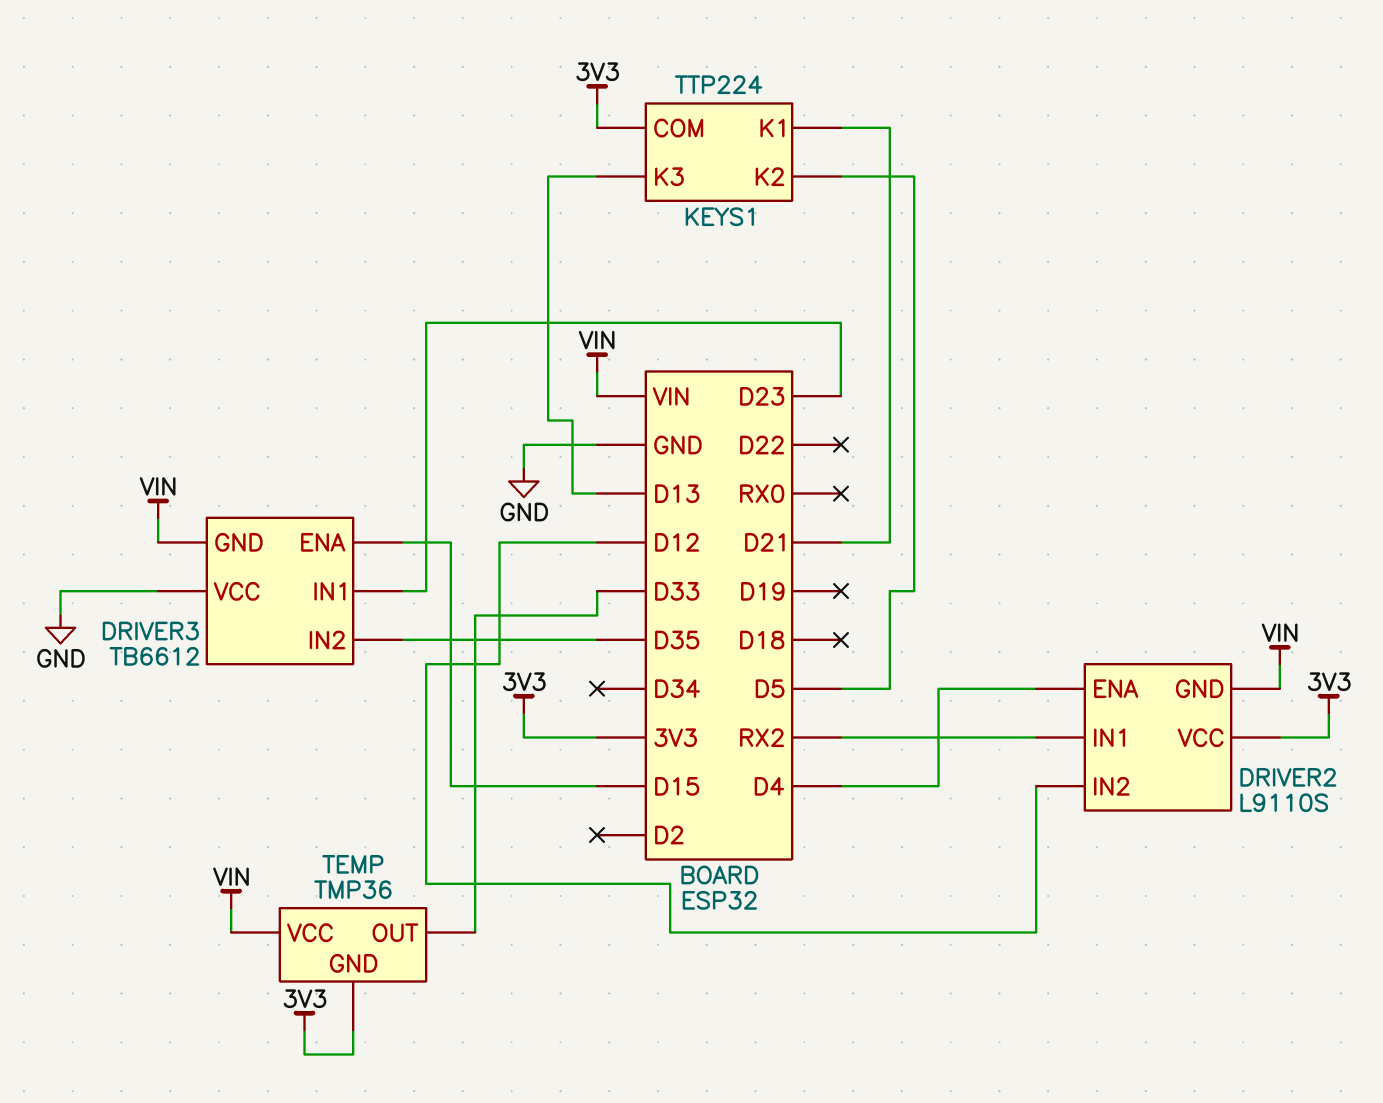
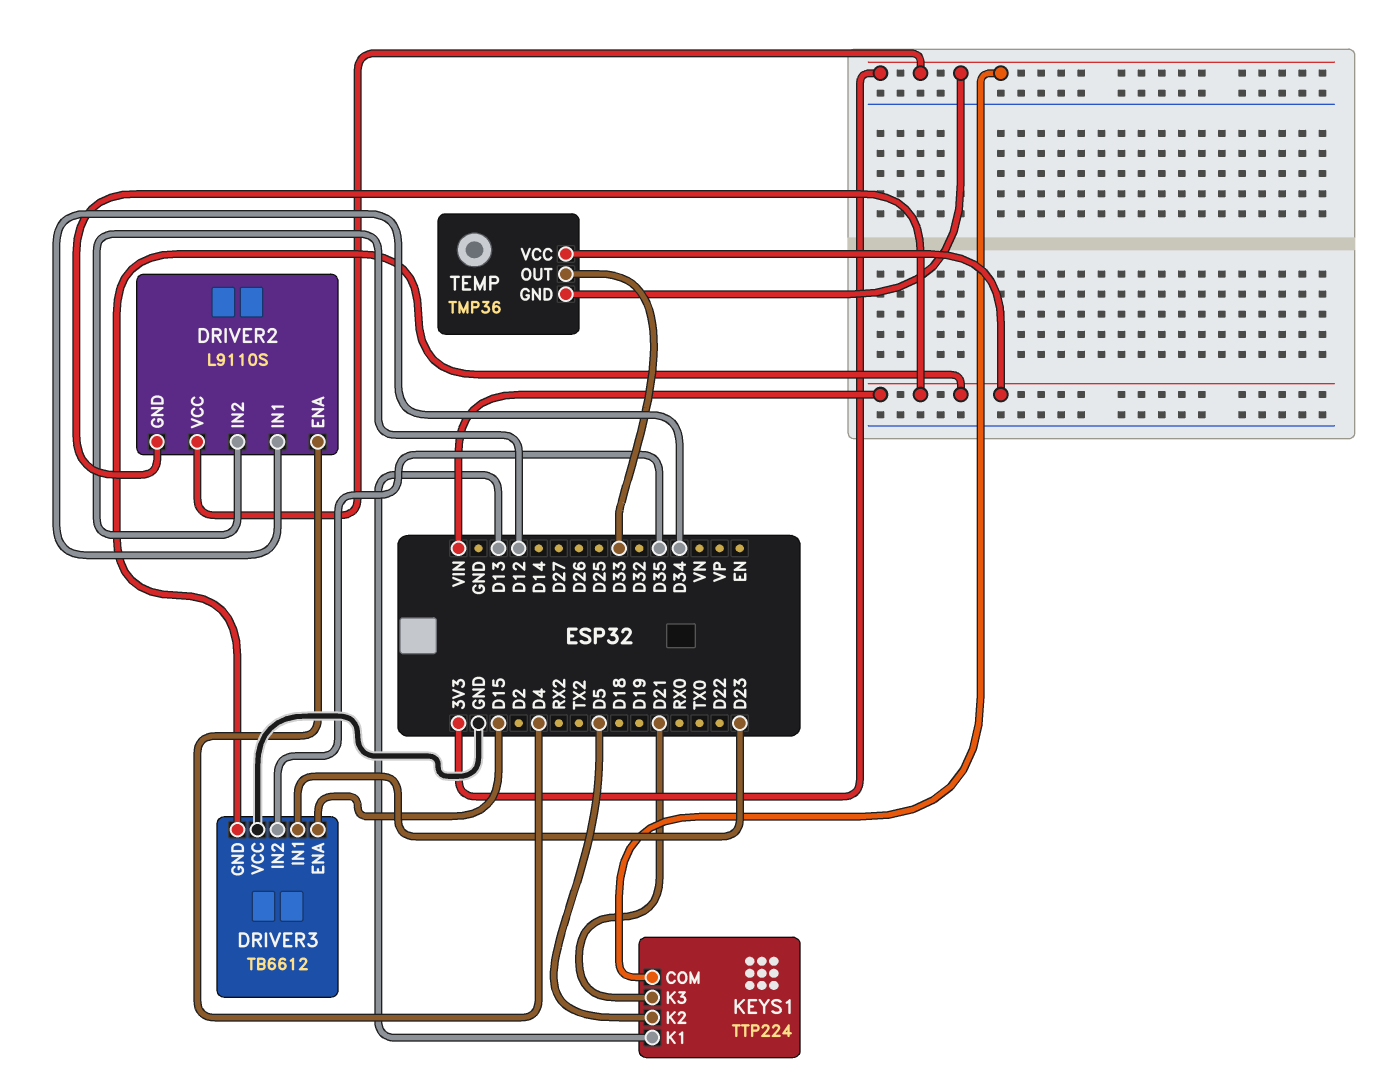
DRIVER2 pin IN1: RX2 -> D34
KEYS1 pin K1: D21 -> D13
KEYS1 pin K3: D13 -> D21

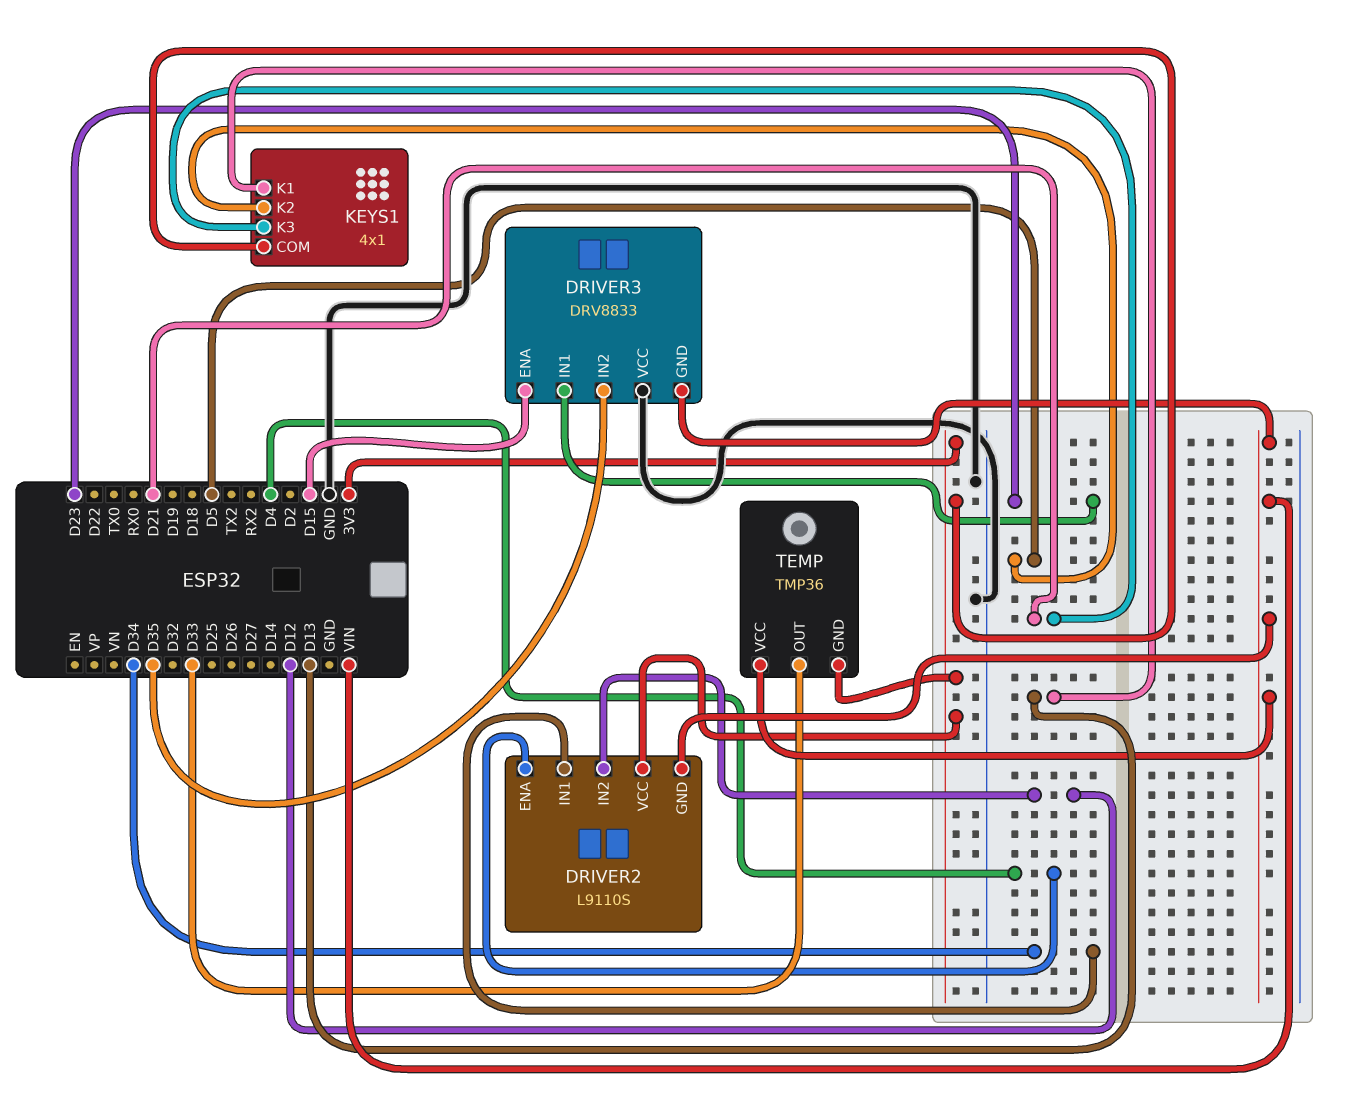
DRIVER3: TB6612 -> DRV8833
KEYS1: TTP224 -> 4x1

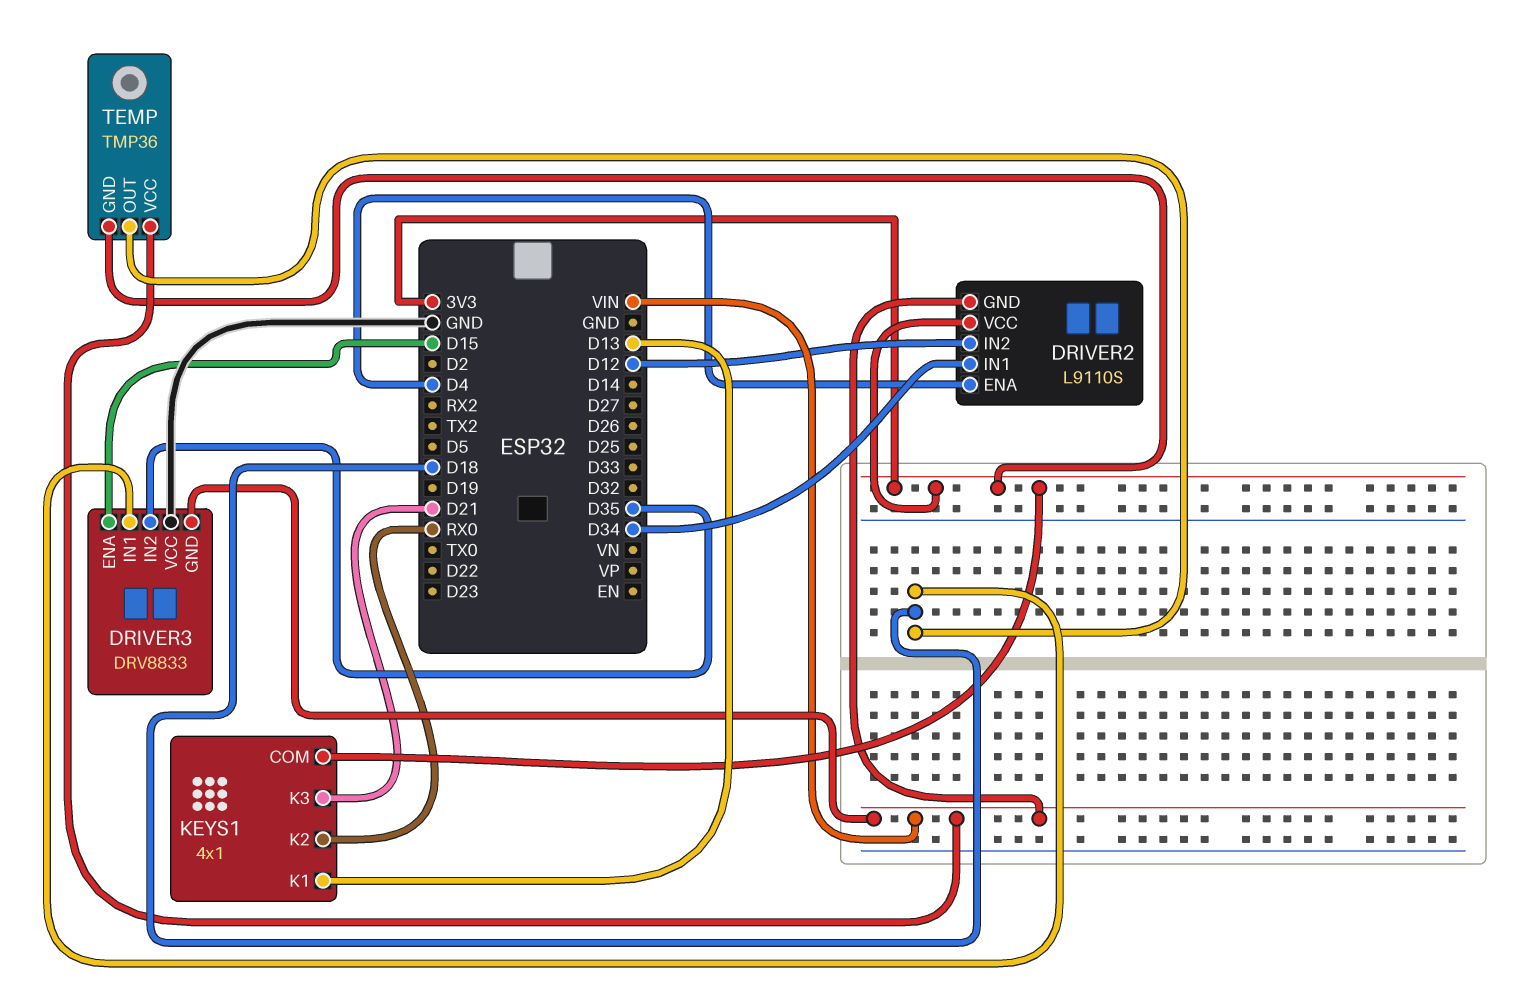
DRIVER3 pin IN1: D23 -> D18
KEYS1 pin K2: D5 -> RX0
TEMP pin OUT: D33 -> D18

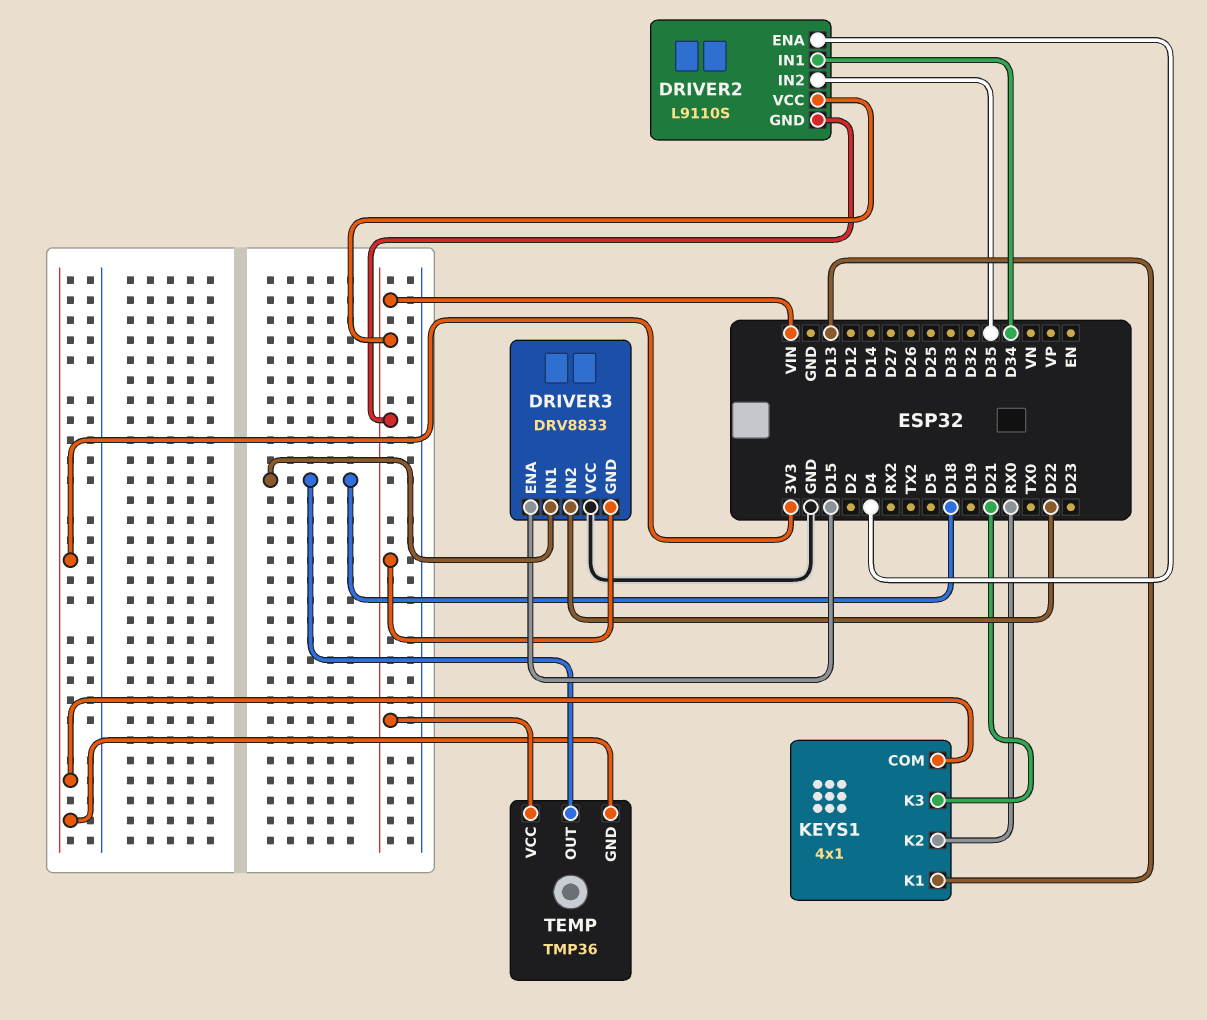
DRIVER2 pin IN2: D12 -> D35
DRIVER2 pin VCC: 3V3 -> VIN
DRIVER3 pin IN2: D35 -> D22

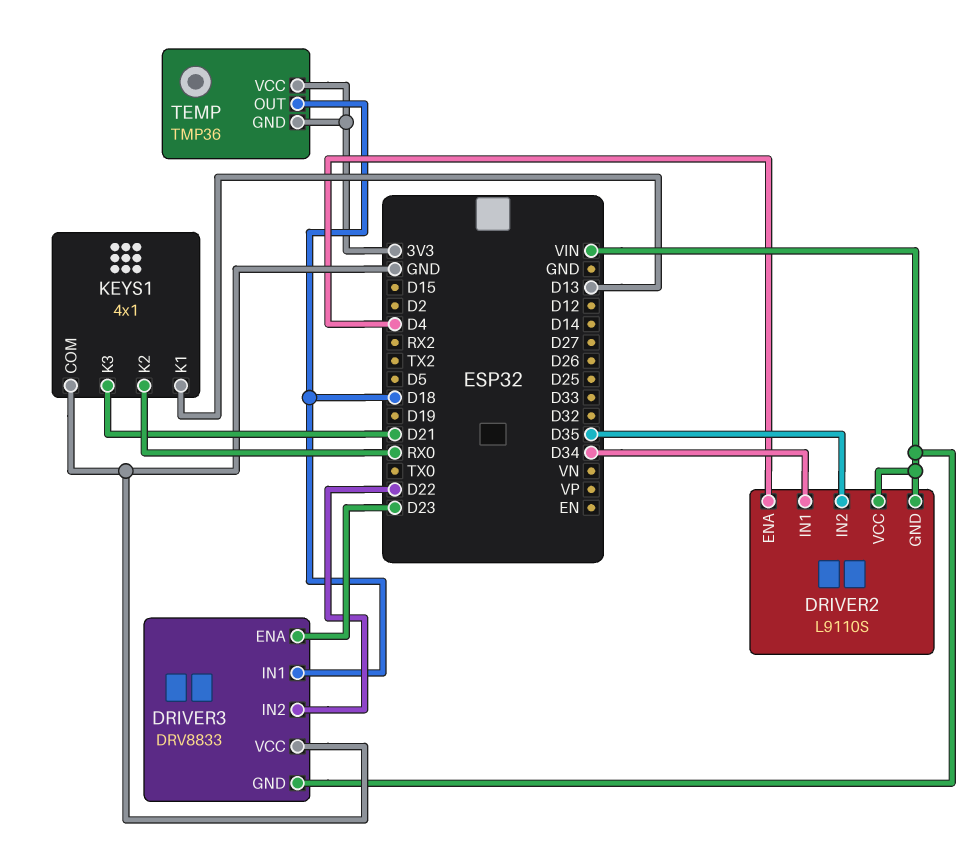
DRIVER3 pin ENA: D15 -> D23
KEYS1 pin COM: 3V3 -> GND
TEMP pin VCC: VIN -> 3V3

